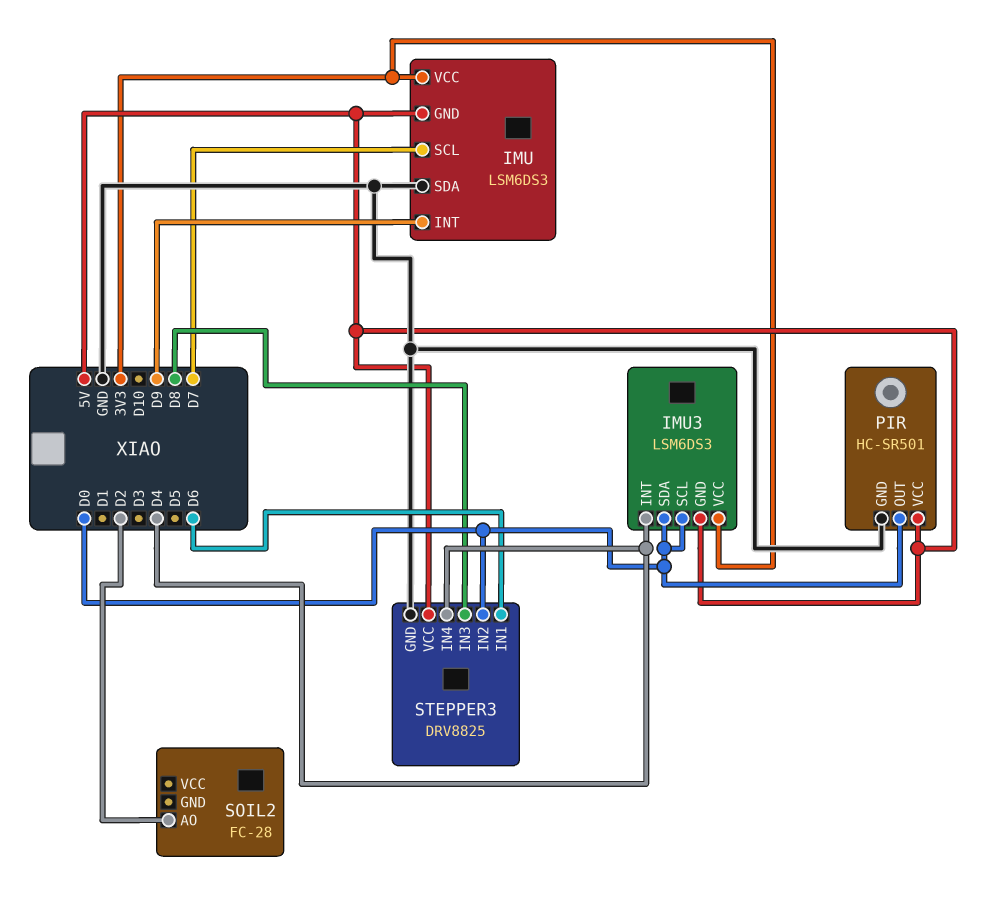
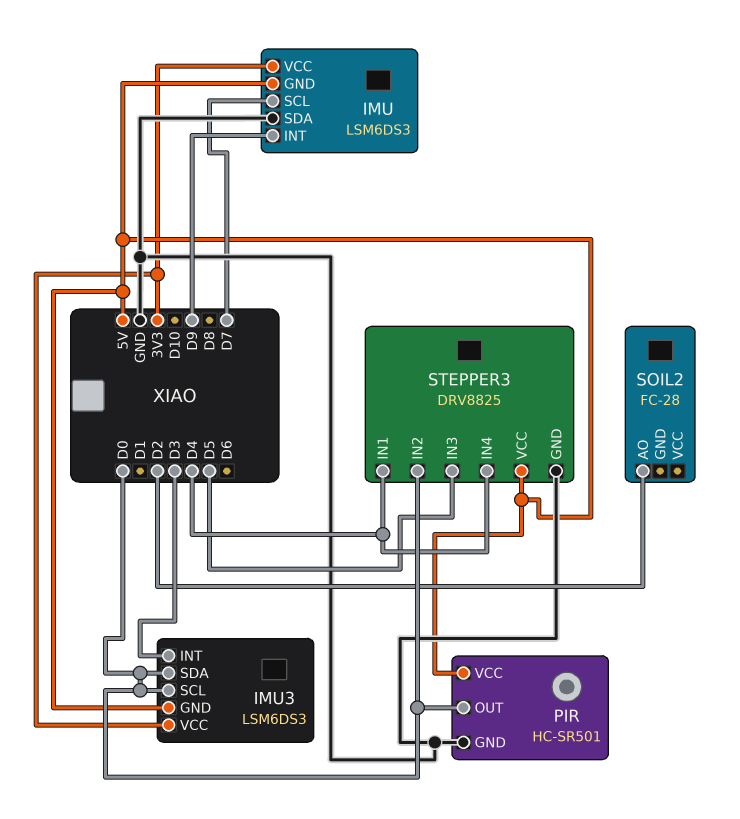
IMU3 pin INT: D4 -> D3
STEPPER3 pin IN1: D6 -> D4
STEPPER3 pin IN3: D8 -> D5

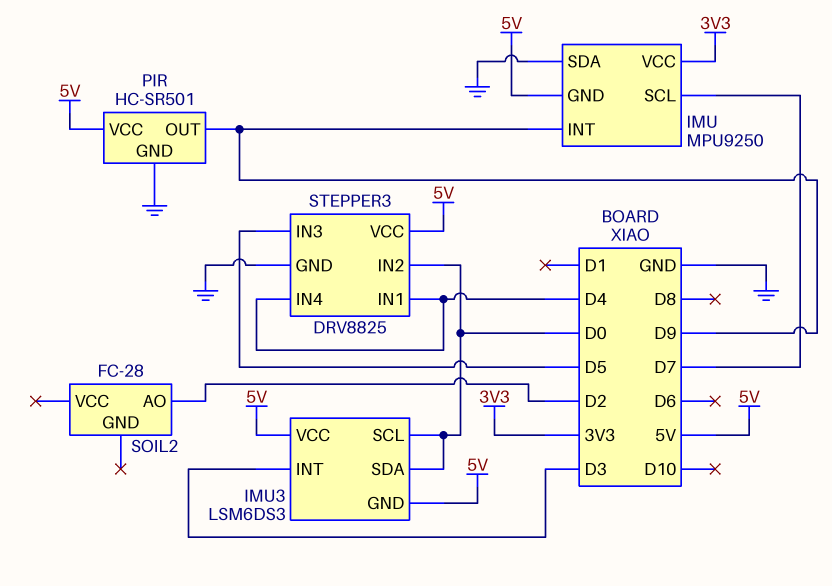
IMU: LSM6DS3 -> MPU9250
IMU3 pin VCC: 3V3 -> 5V
PIR pin OUT: D0 -> D9

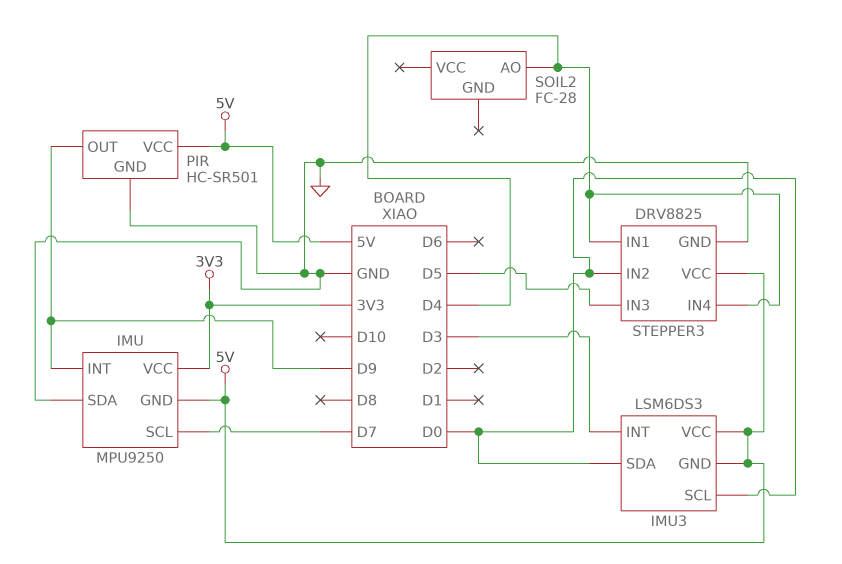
SOIL2 pin AO: D2 -> D4

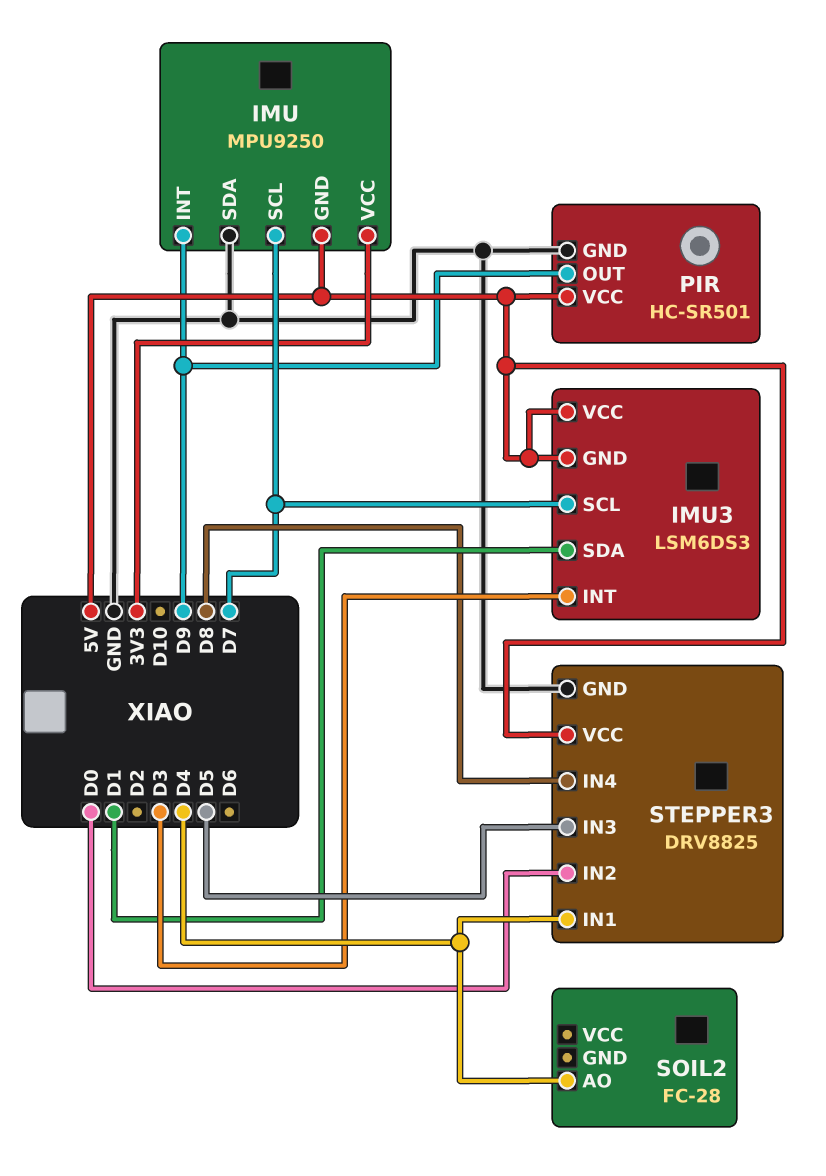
IMU3 pin SCL: D0 -> D7
IMU3 pin SDA: D0 -> D1
STEPPER3 pin IN4: D4 -> D8

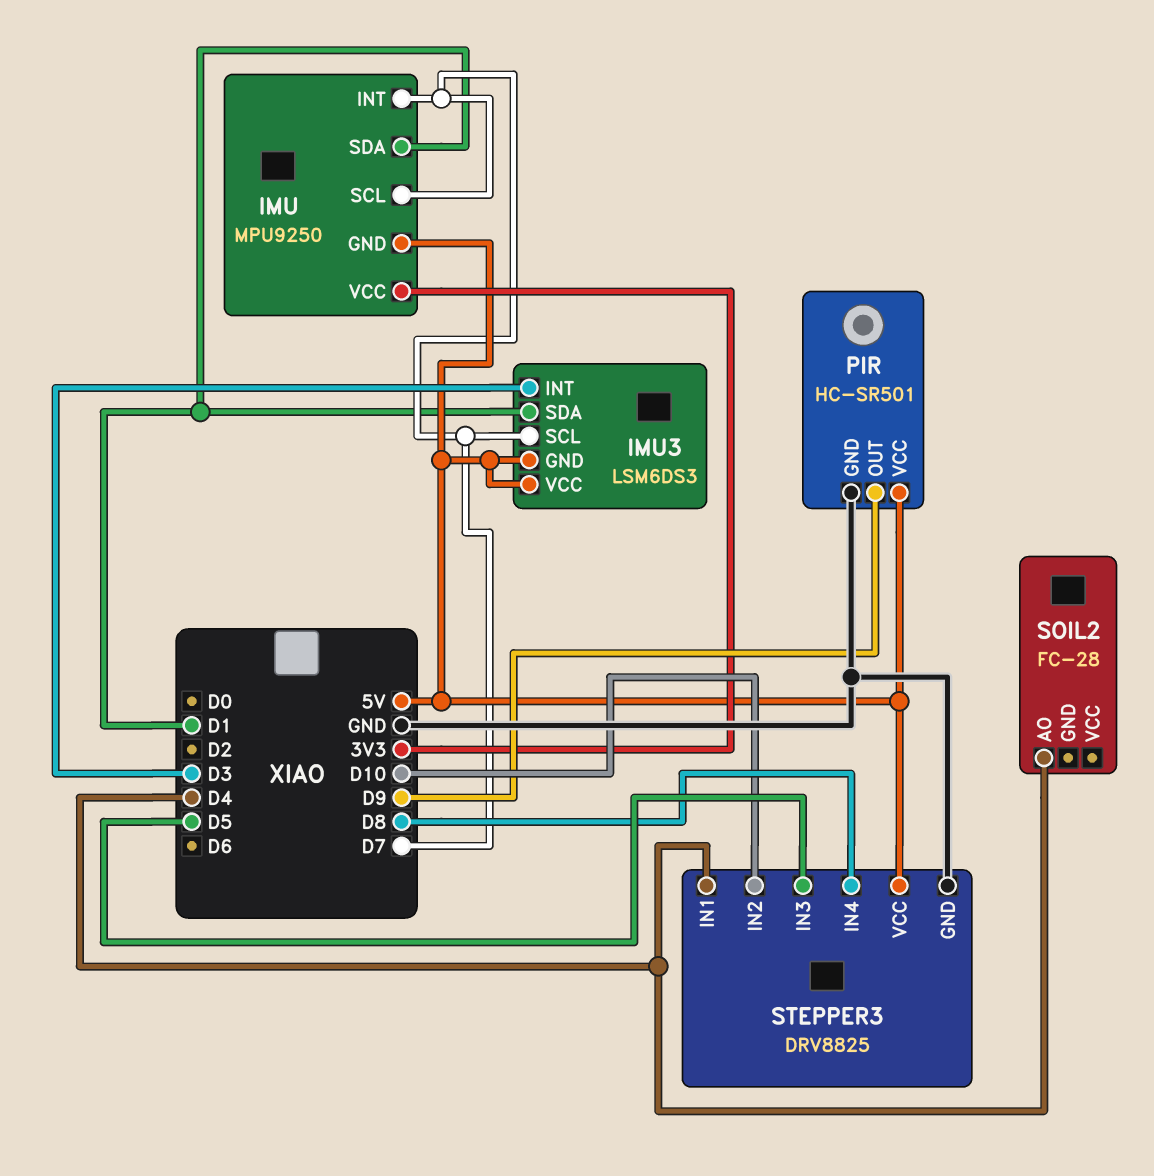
IMU pin INT: D9 -> D7
IMU pin SDA: GND -> D1
STEPPER3 pin IN2: D0 -> D10

